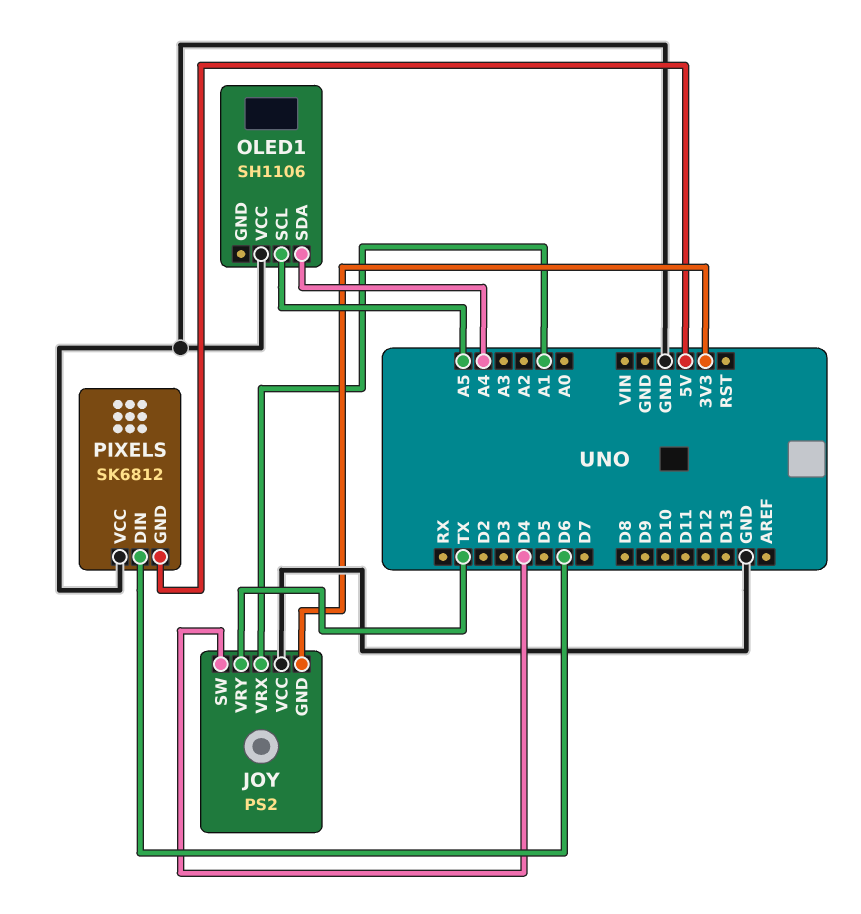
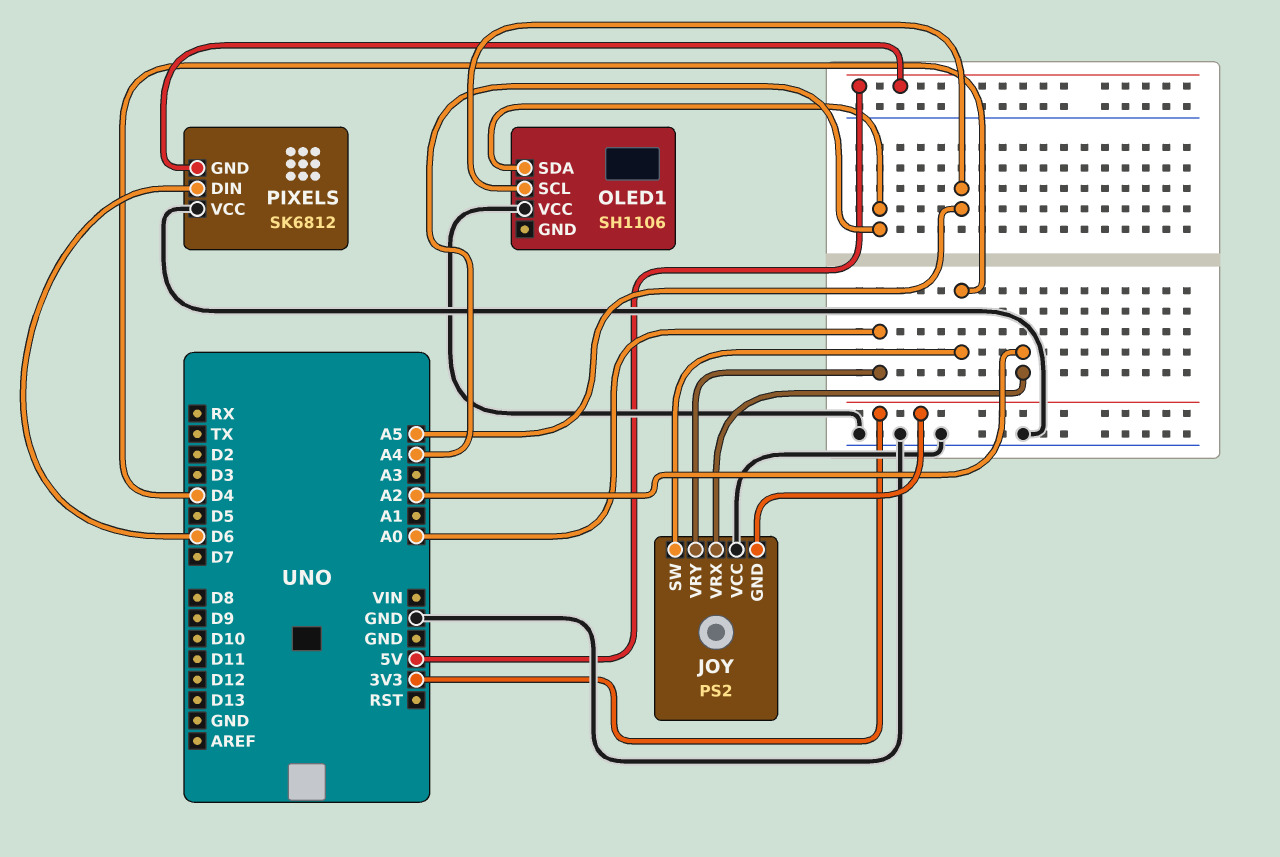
JOY pin VRX: A1 -> A2
JOY pin VRY: TX -> A0

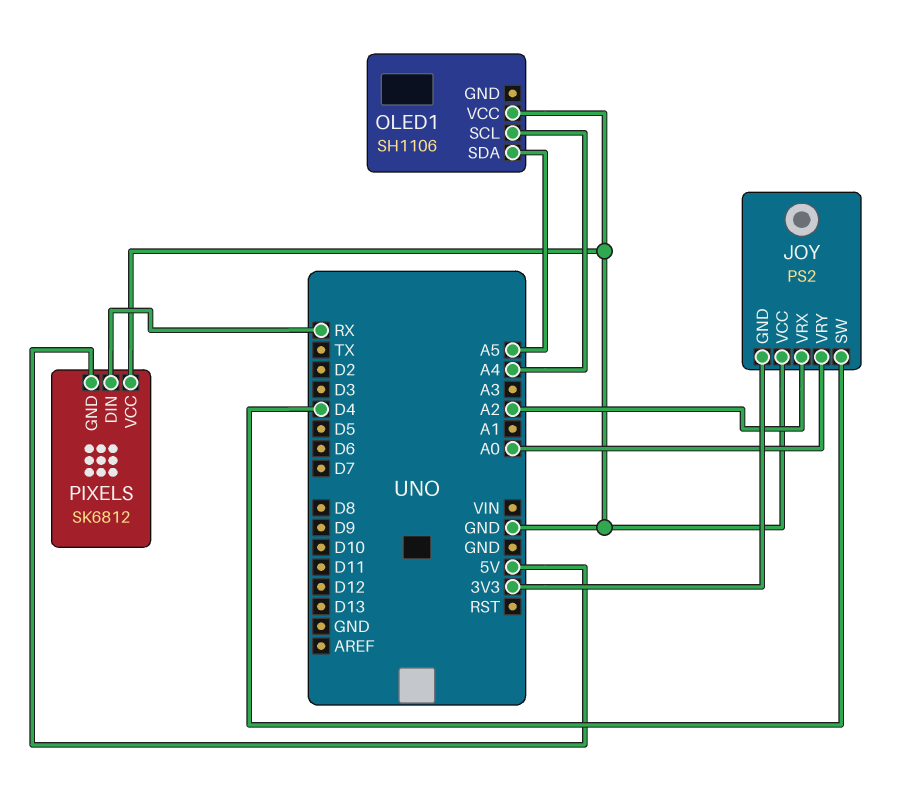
OLED1 pin SCL: A5 -> A4
OLED1 pin SDA: A4 -> A5
PIXELS pin DIN: D6 -> RX

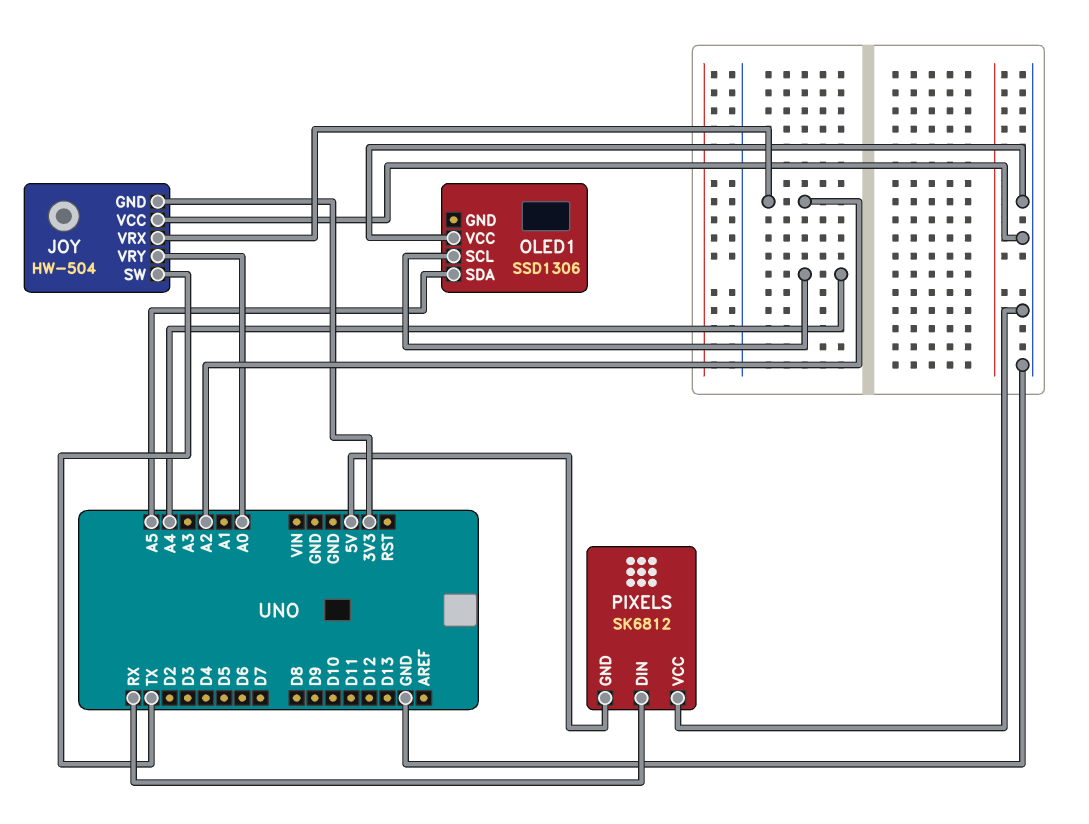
JOY: PS2 -> HW-504
JOY pin SW: D4 -> TX
OLED1: SH1106 -> SSD1306

